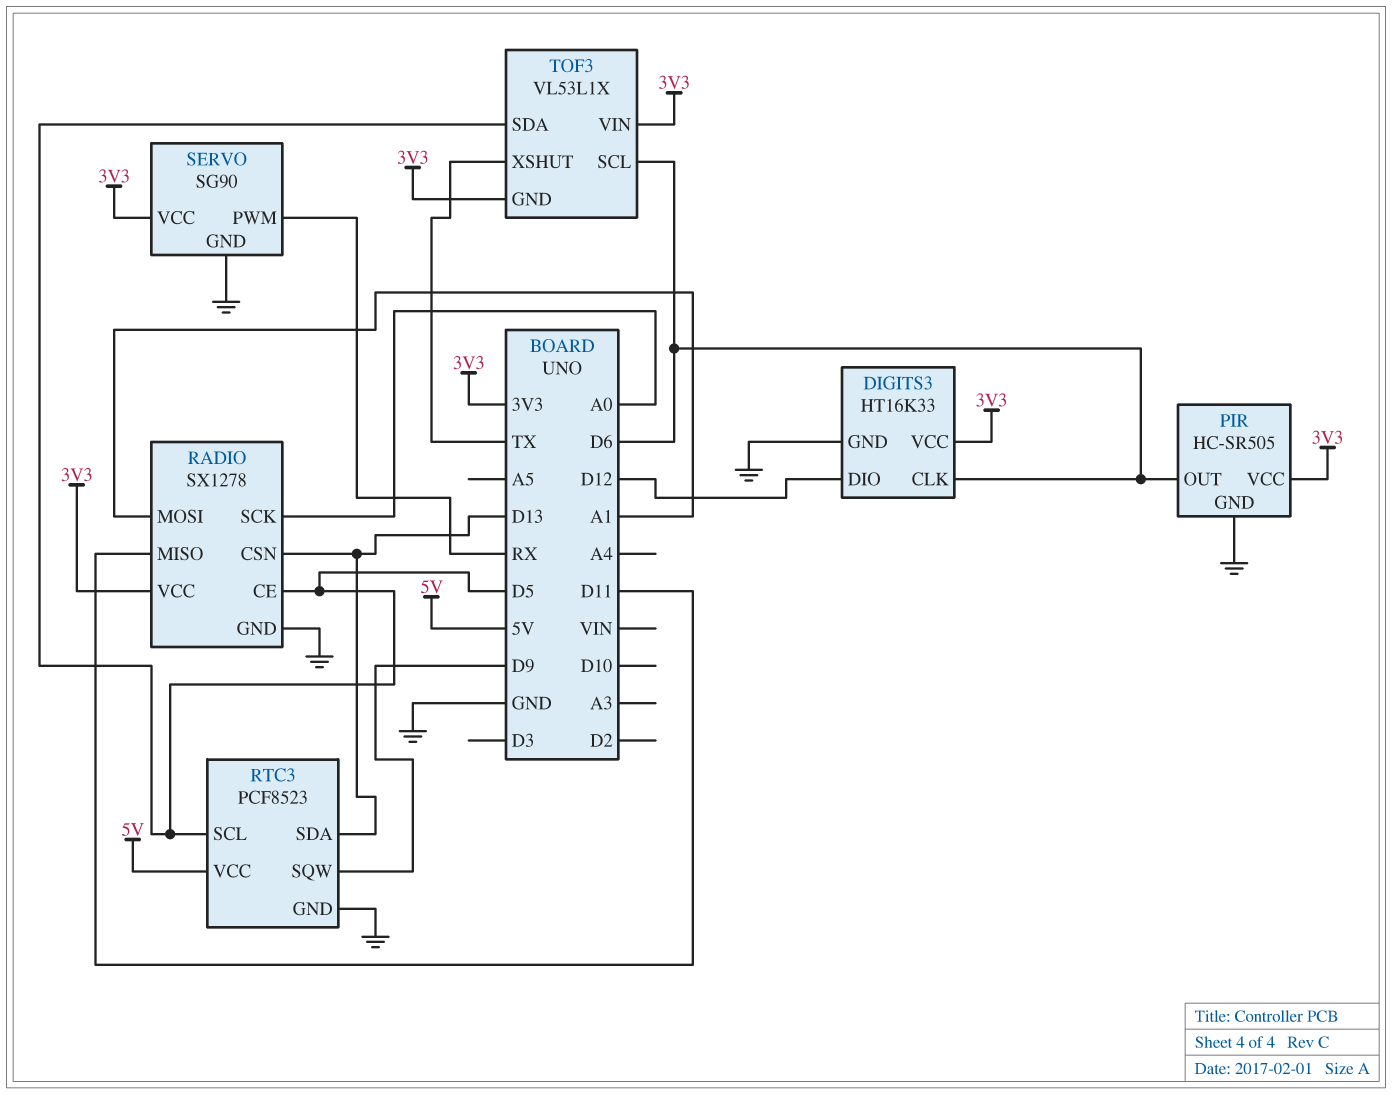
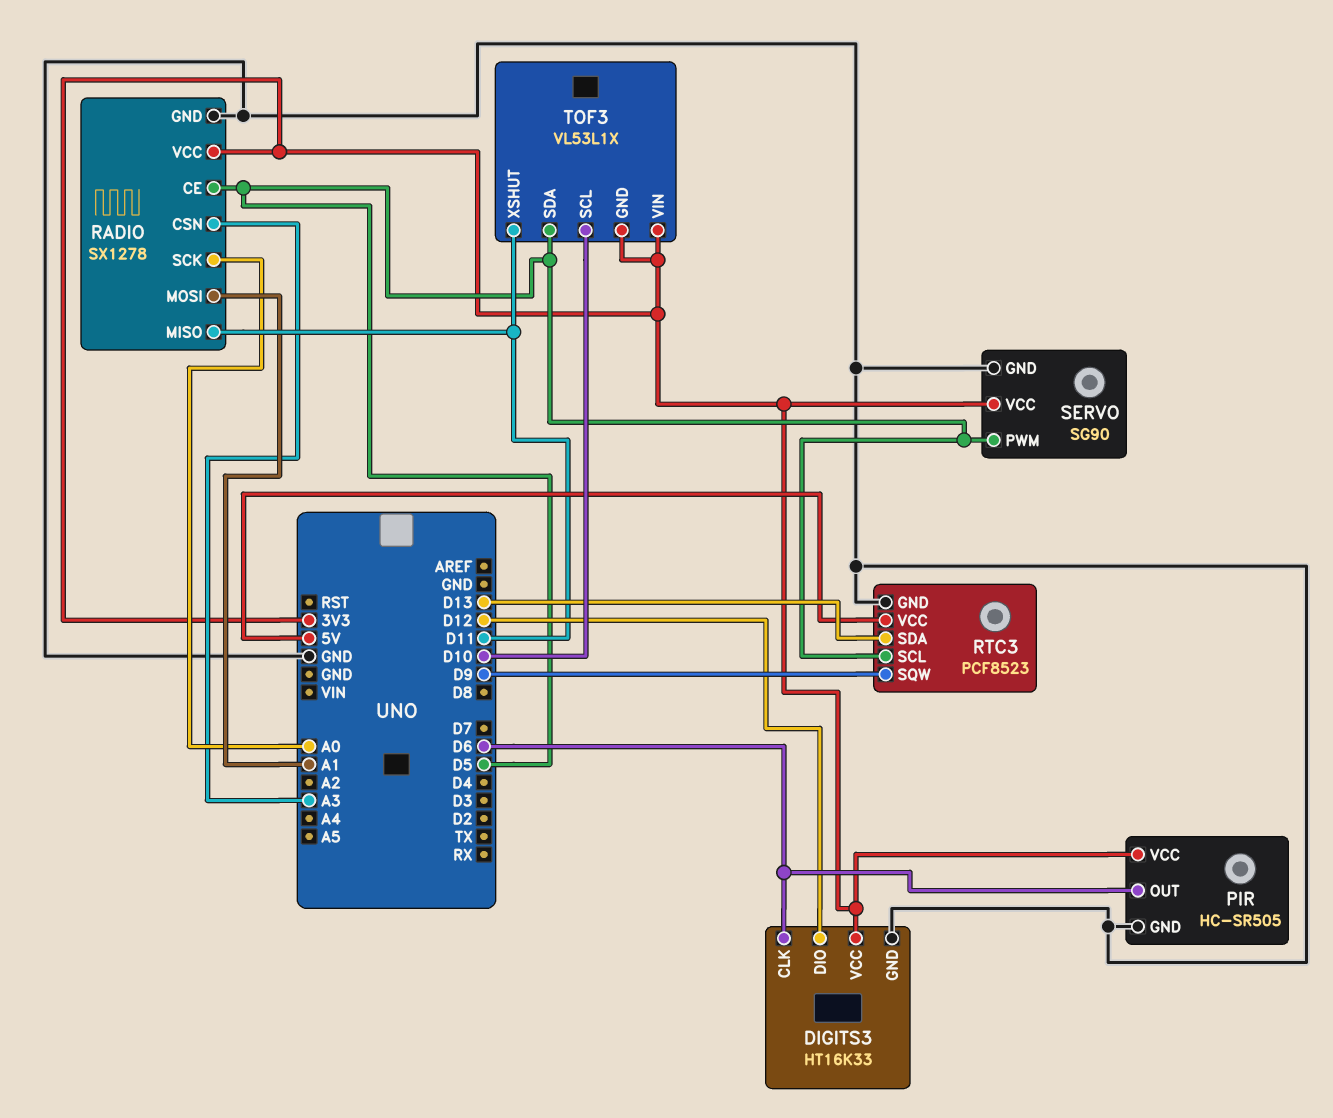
RADIO pin CSN: D13 -> A3
SERVO pin PWM: RX -> D5
TOF3 pin SCL: D6 -> D10
TOF3 pin XSHUT: TX -> D11

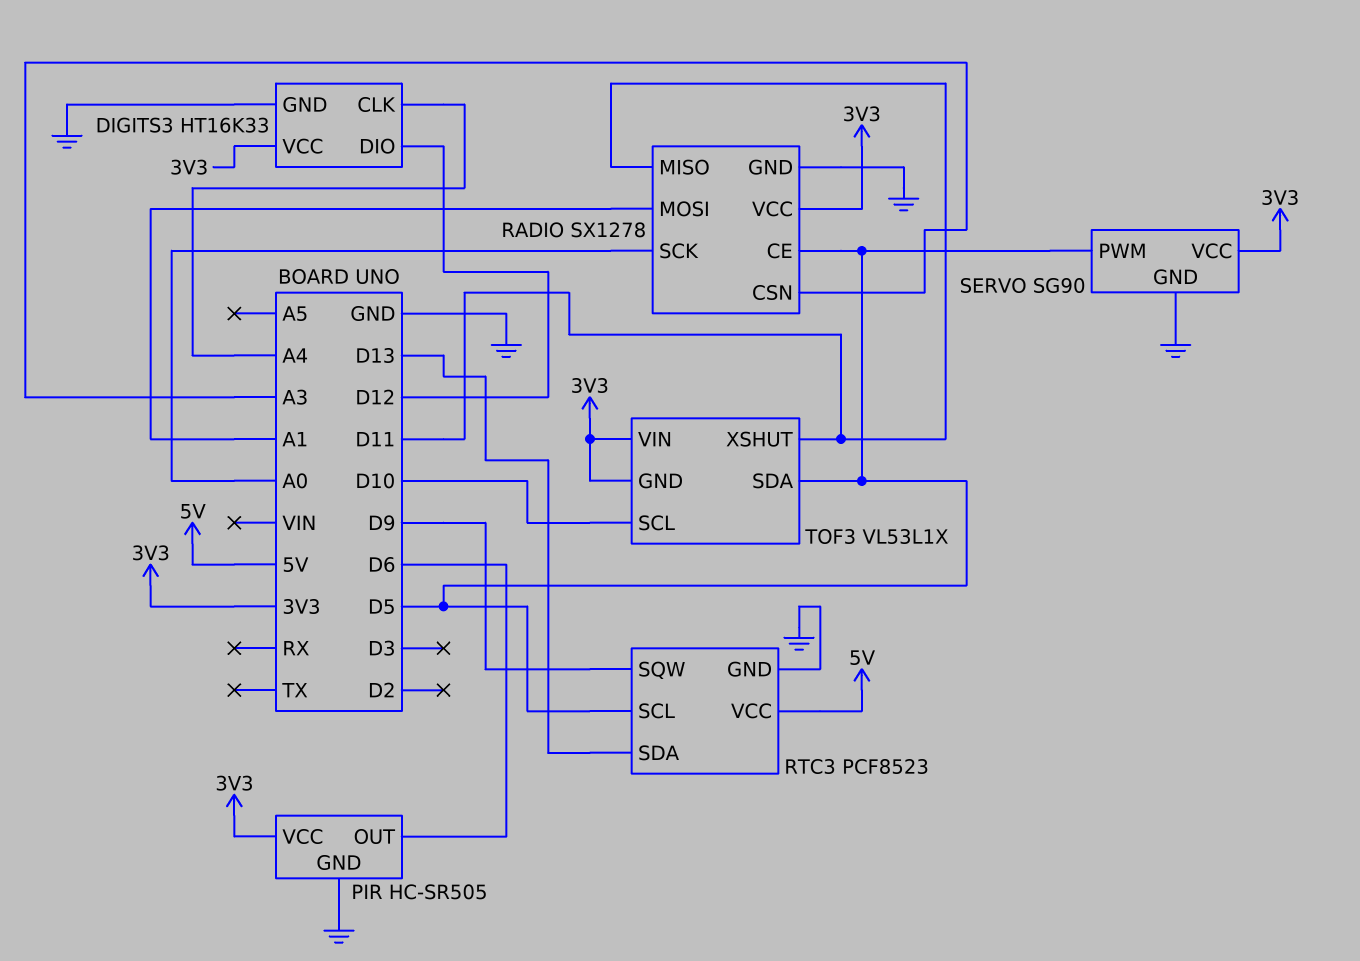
DIGITS3 pin CLK: D6 -> A4

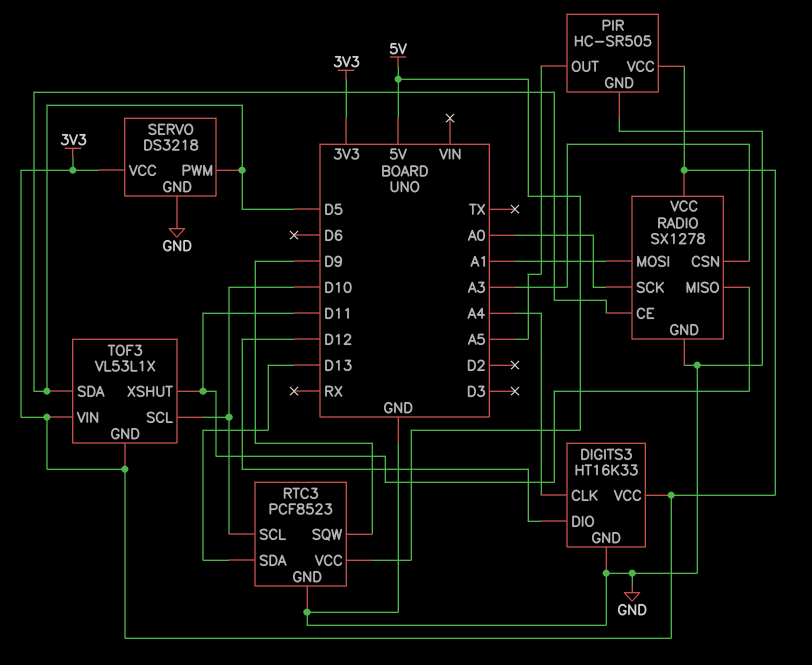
PIR pin OUT: D6 -> A5
RTC3 pin SCL: D5 -> D10
SERVO: SG90 -> DS3218

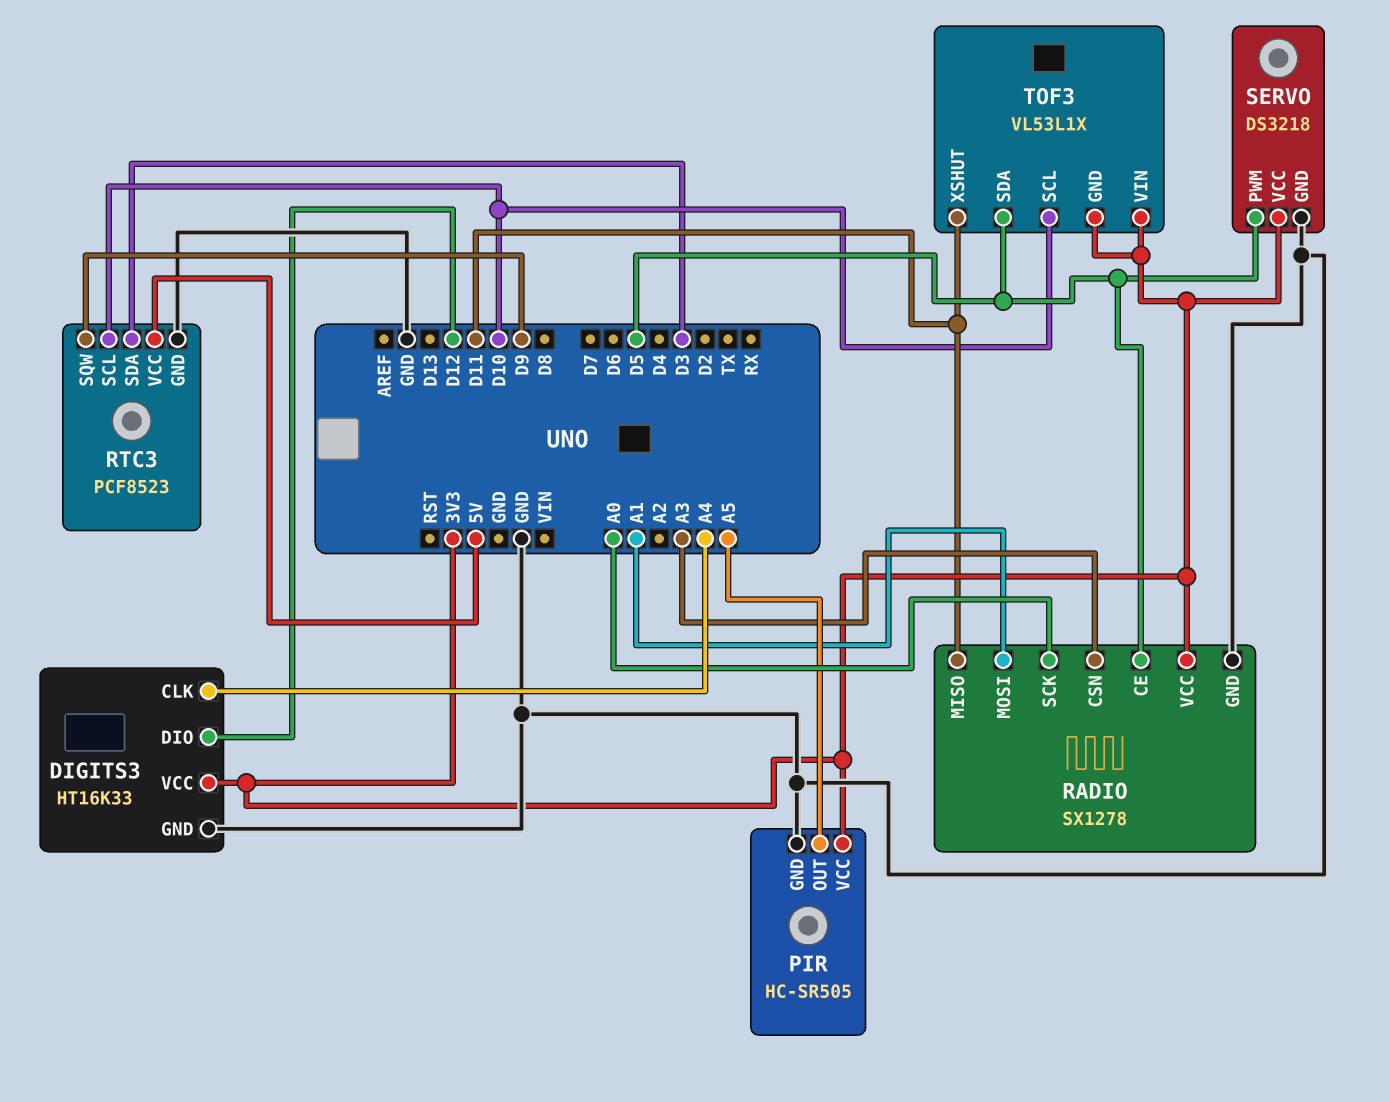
RTC3 pin SDA: D13 -> D3

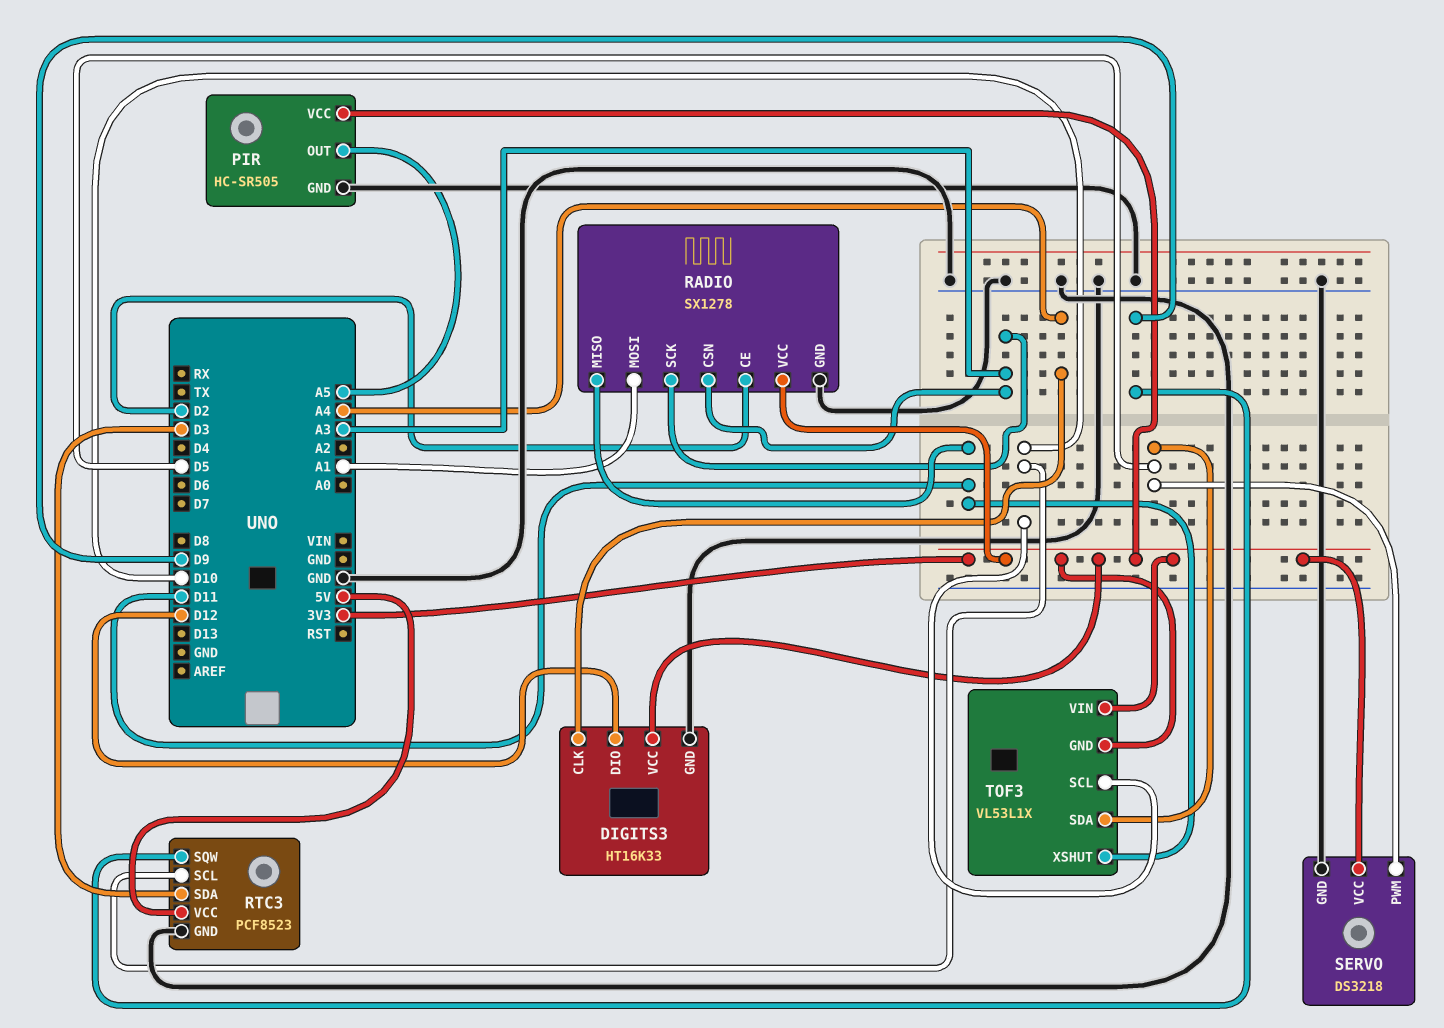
RADIO pin CE: D5 -> D2
RADIO pin SCK: A0 -> A3

